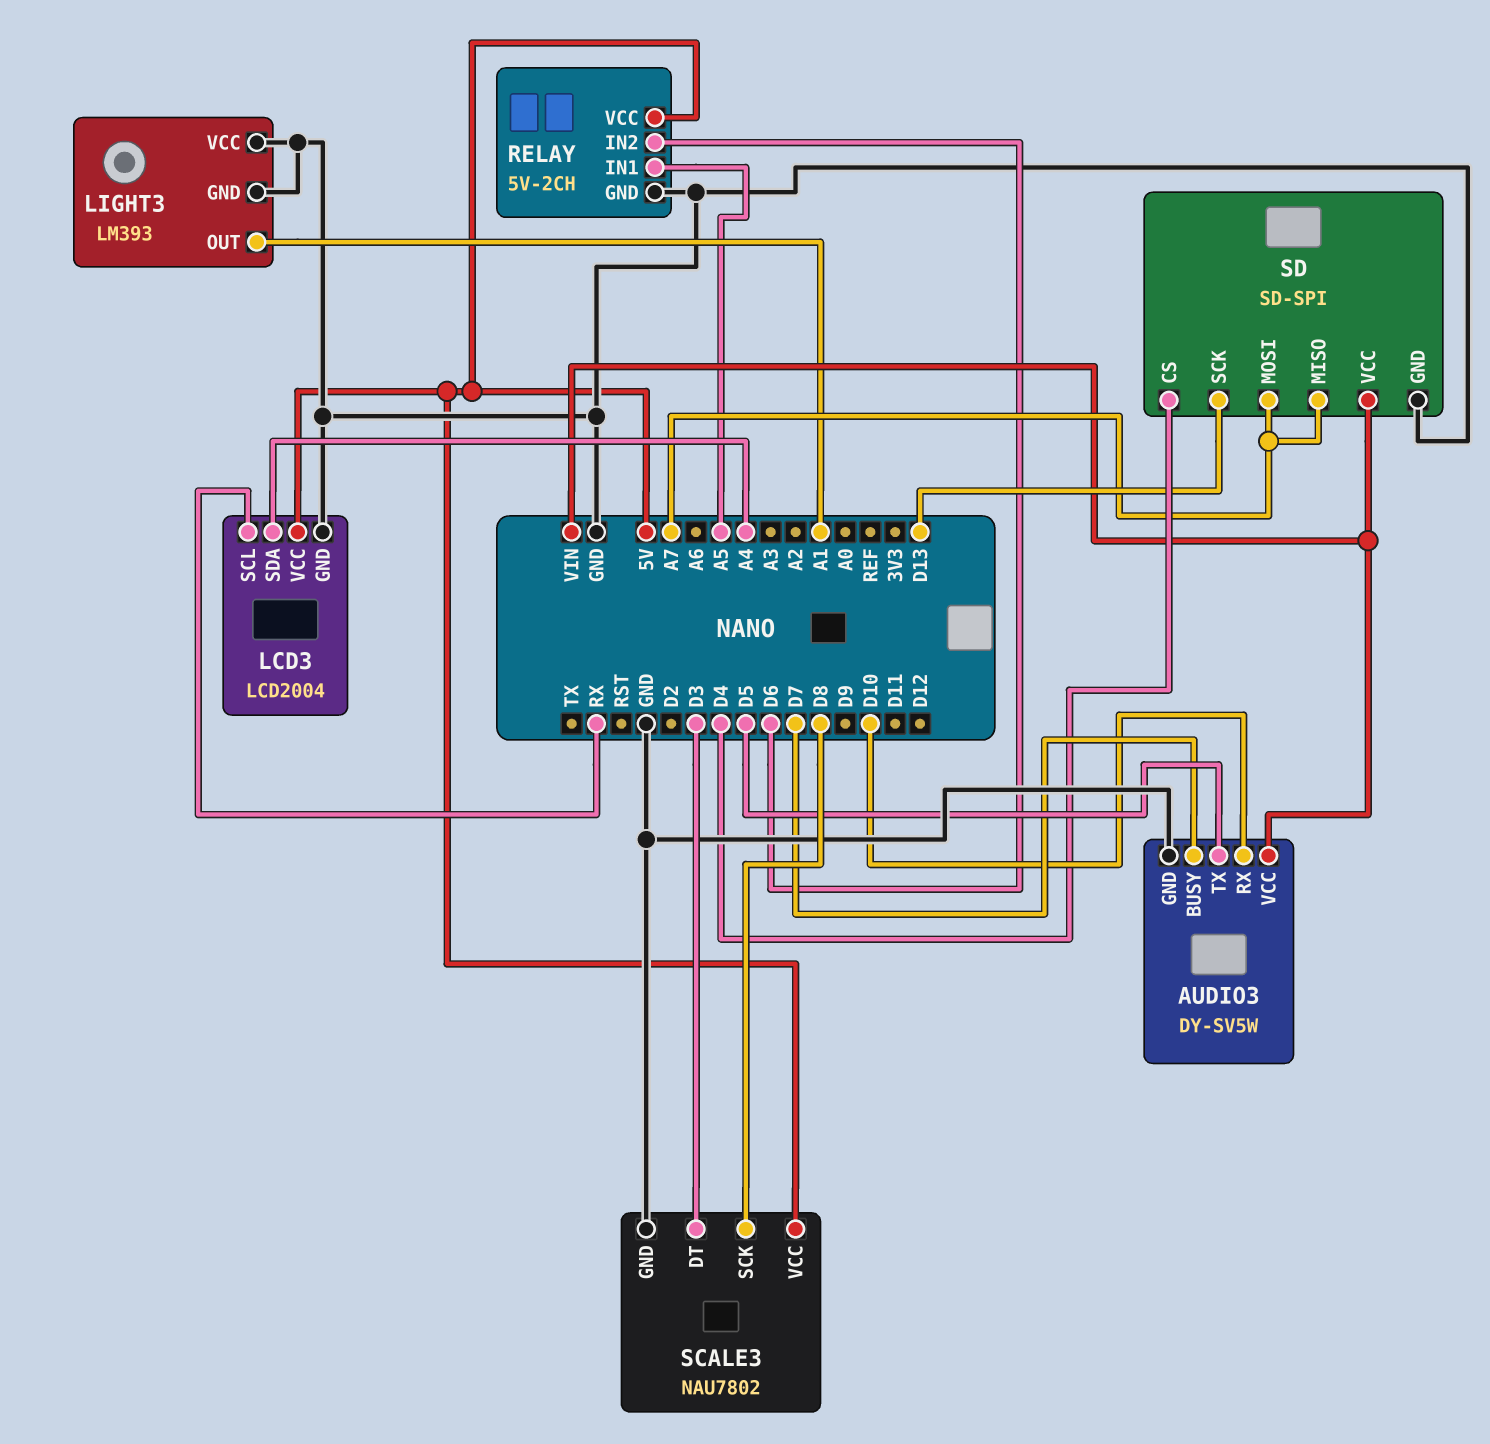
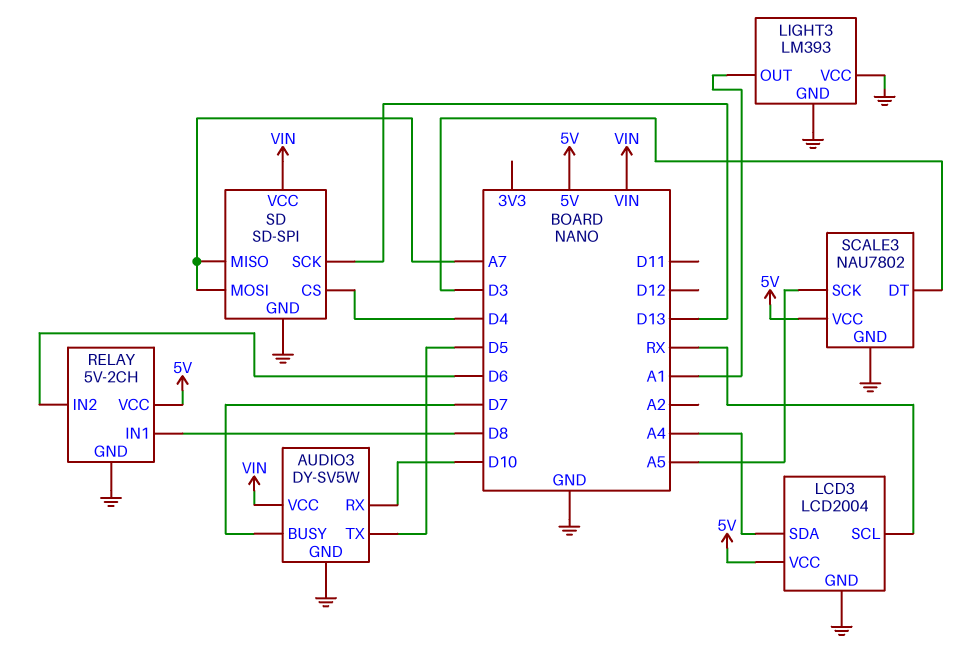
RELAY pin IN1: A5 -> D8
SCALE3 pin SCK: D8 -> A5

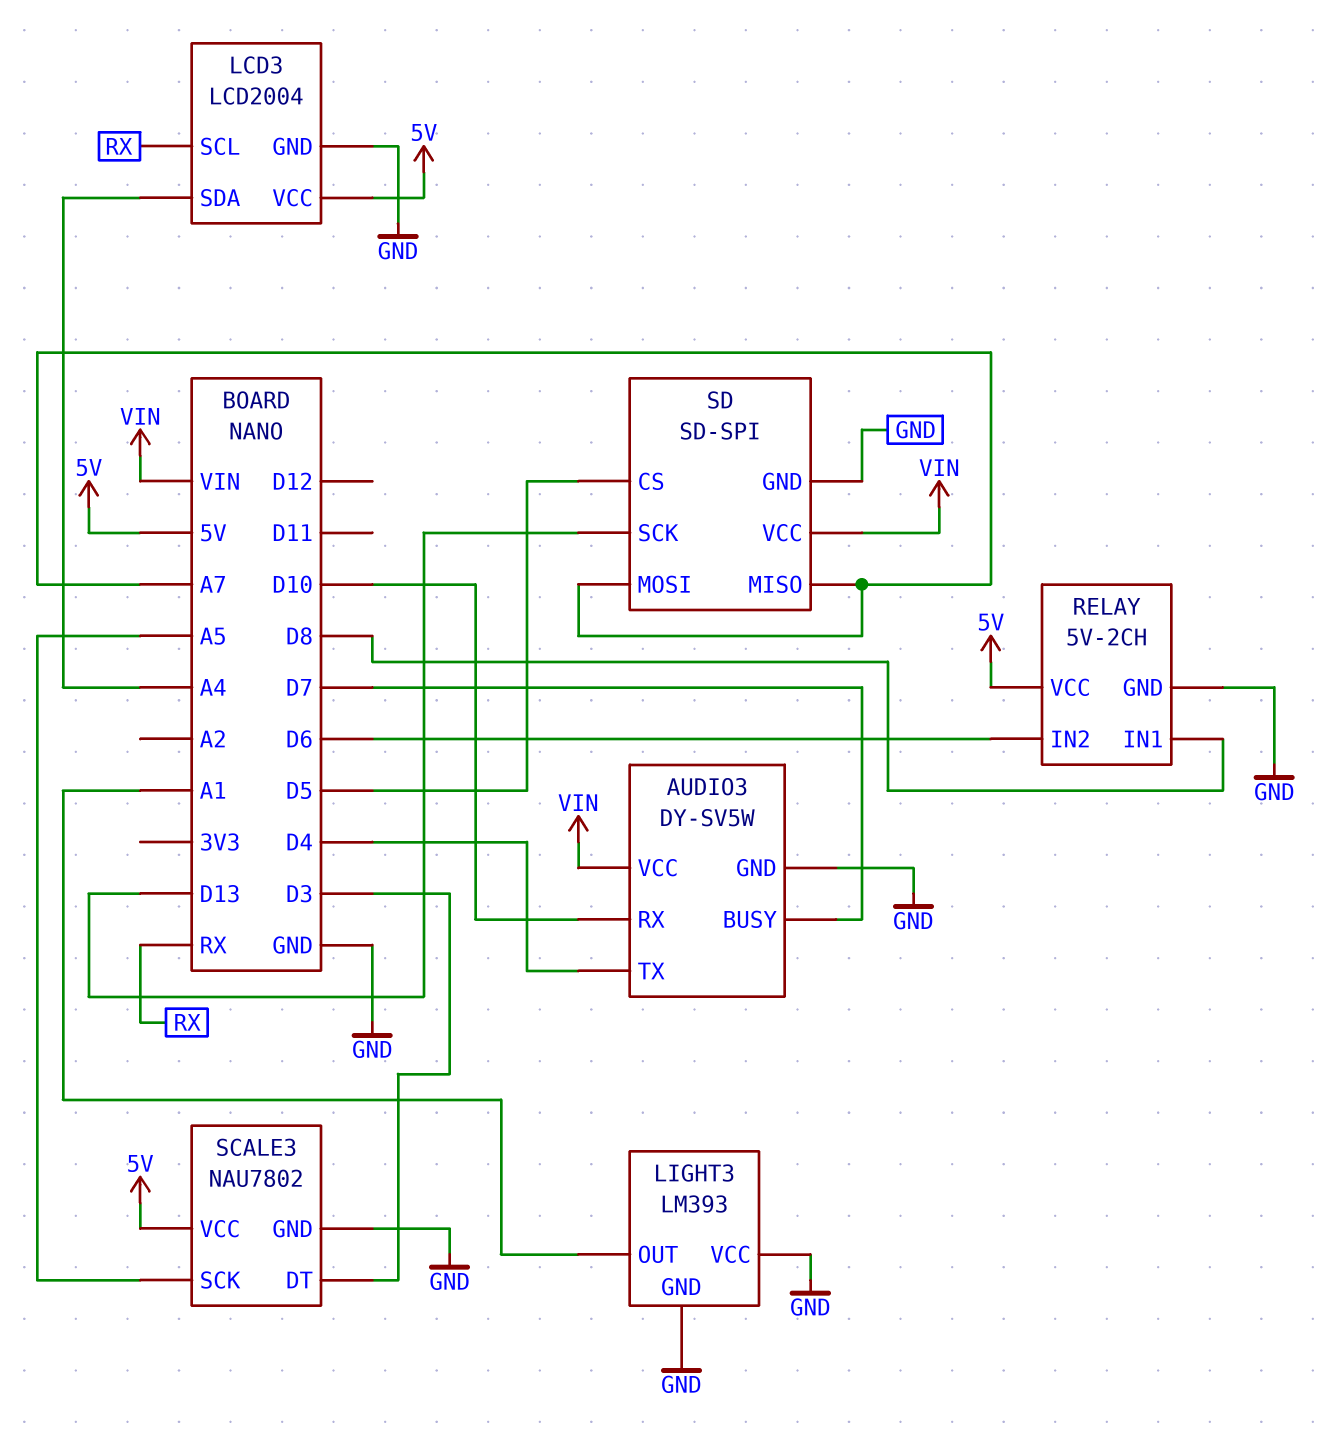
AUDIO3 pin TX: D5 -> D4
SD pin CS: D4 -> D5

